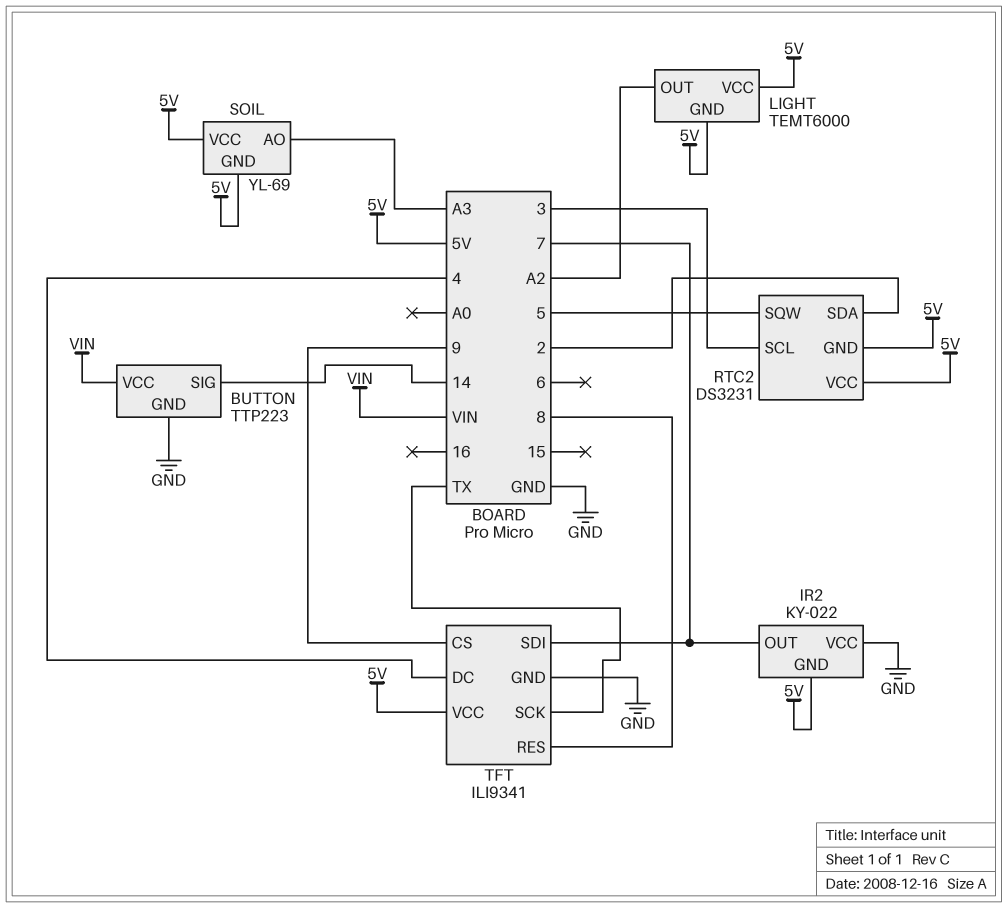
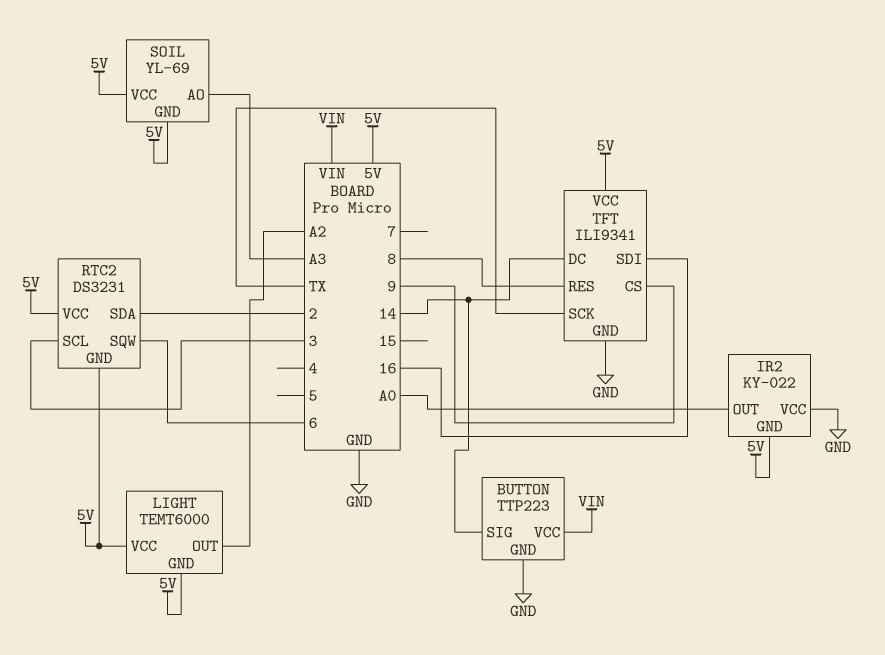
IR2 pin OUT: 7 -> A0
RTC2 pin SQW: 5 -> 6
TFT pin DC: 4 -> 14
TFT pin SDI: 7 -> 16

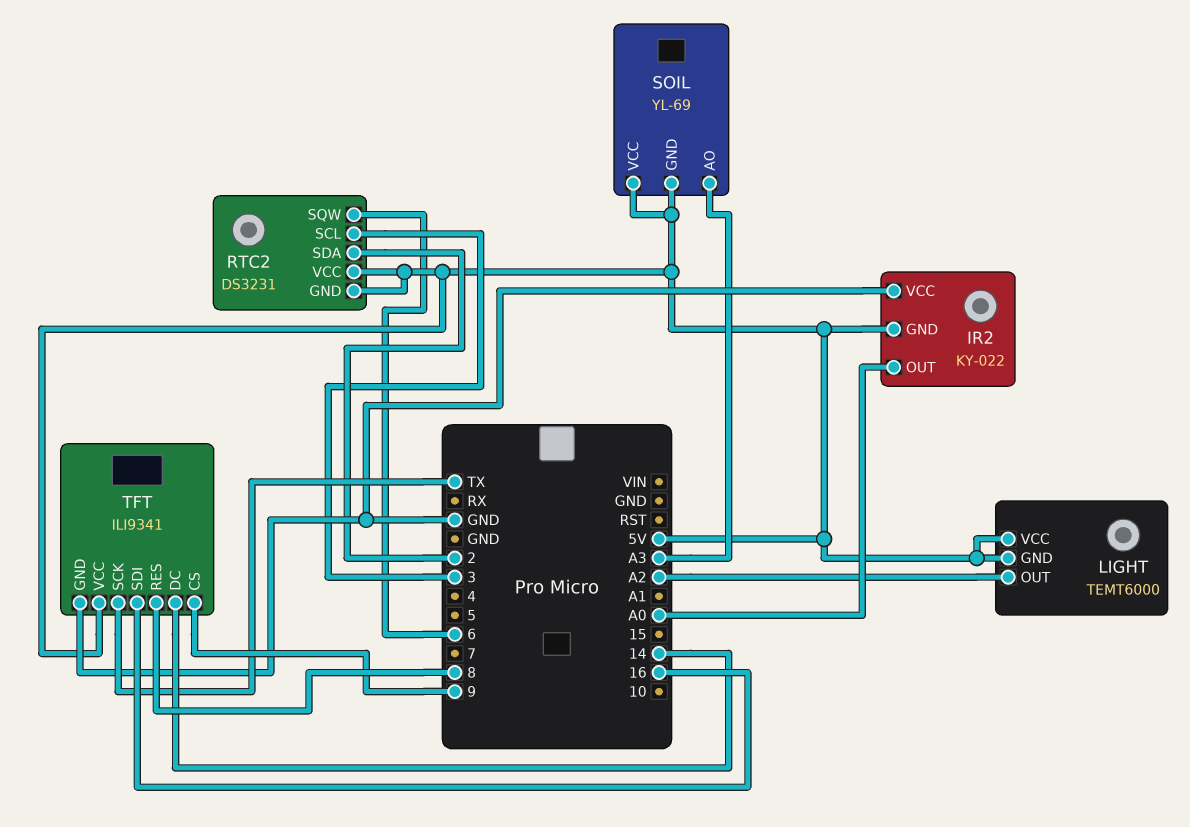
BUTTON: TTP223 -> none
BUTTON pin GND: GND -> none
BUTTON pin SIG: 14 -> none
BUTTON pin VCC: VIN -> none

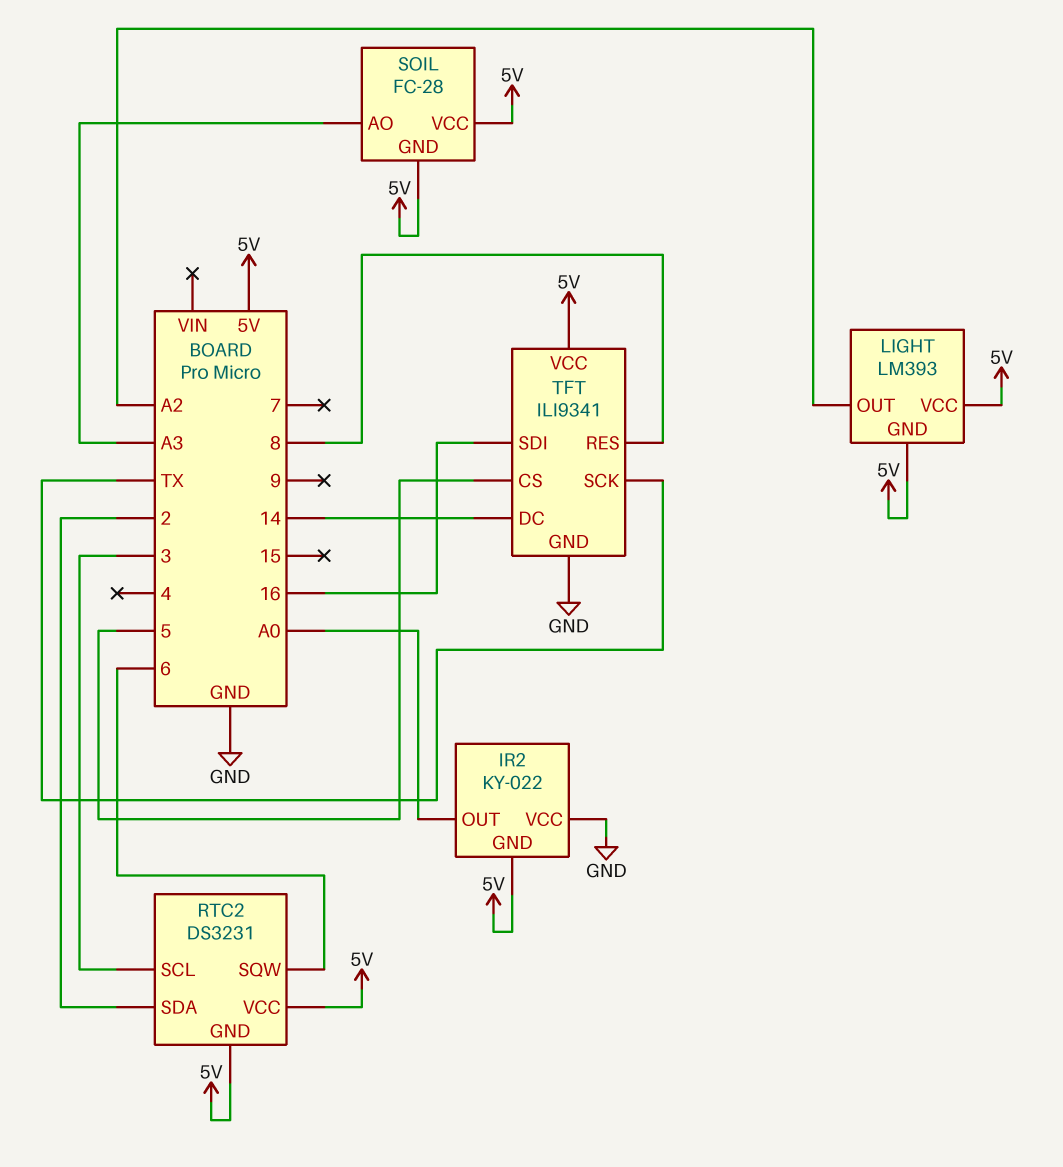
LIGHT: TEMT6000 -> LM393
SOIL: YL-69 -> FC-28
TFT pin CS: 9 -> 5

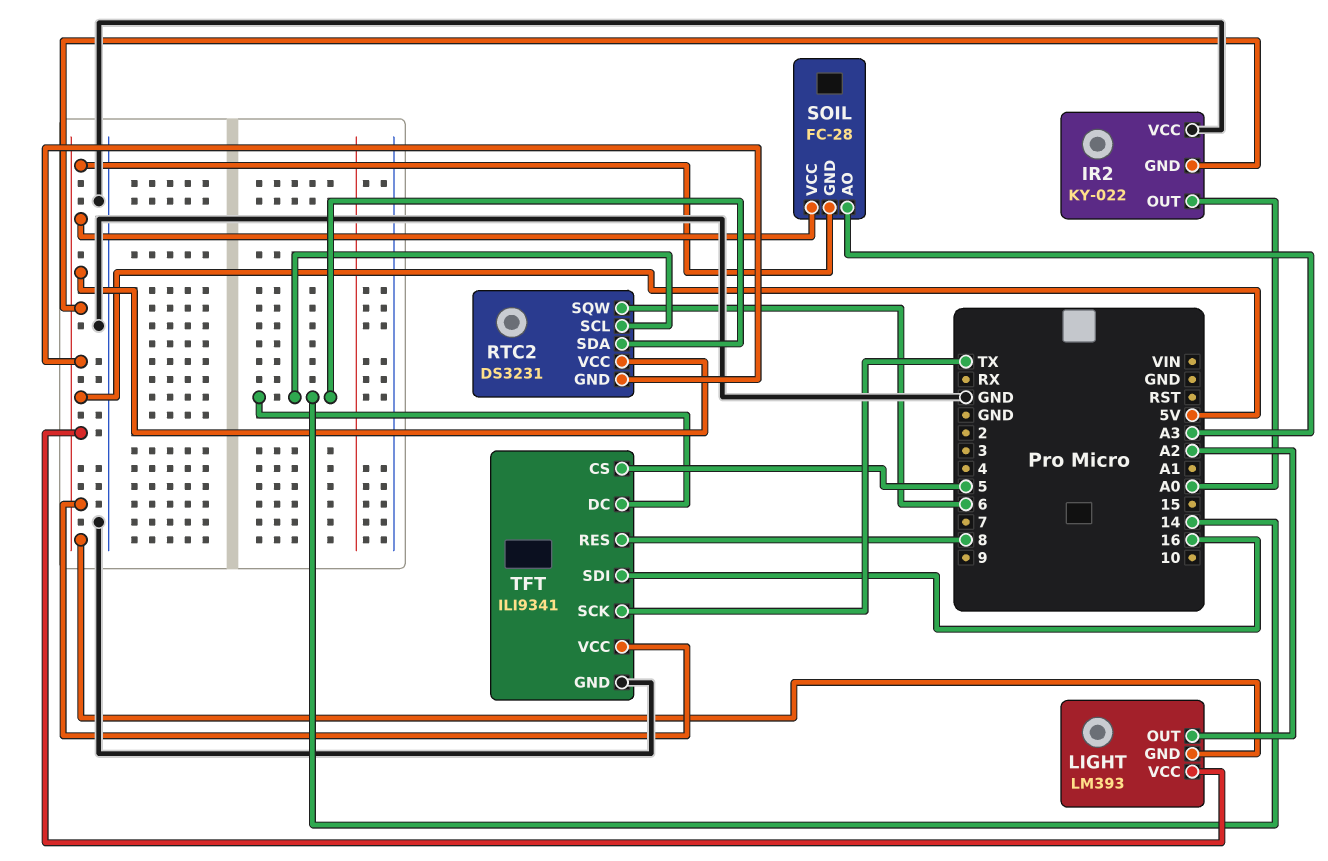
RTC2 pin SCL: 3 -> 14
RTC2 pin SDA: 2 -> 14

